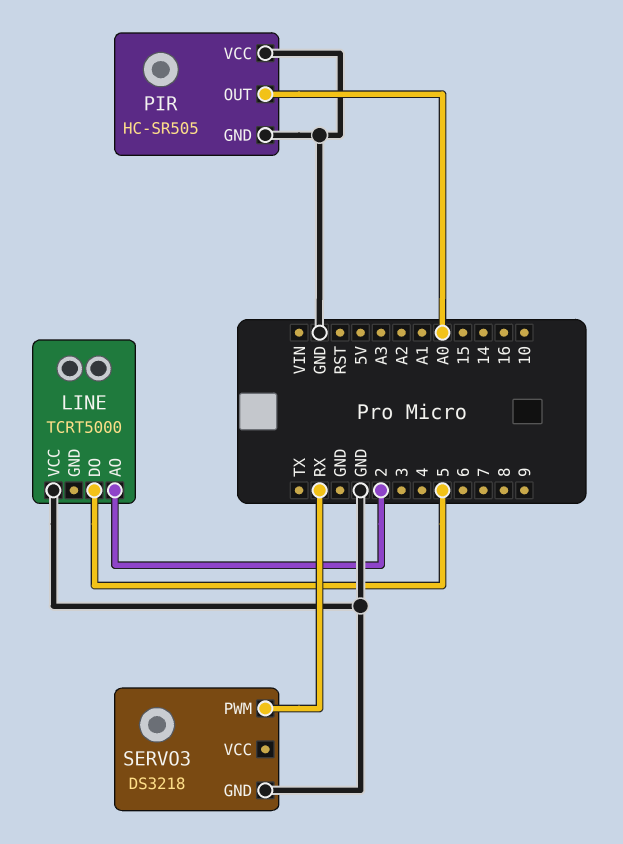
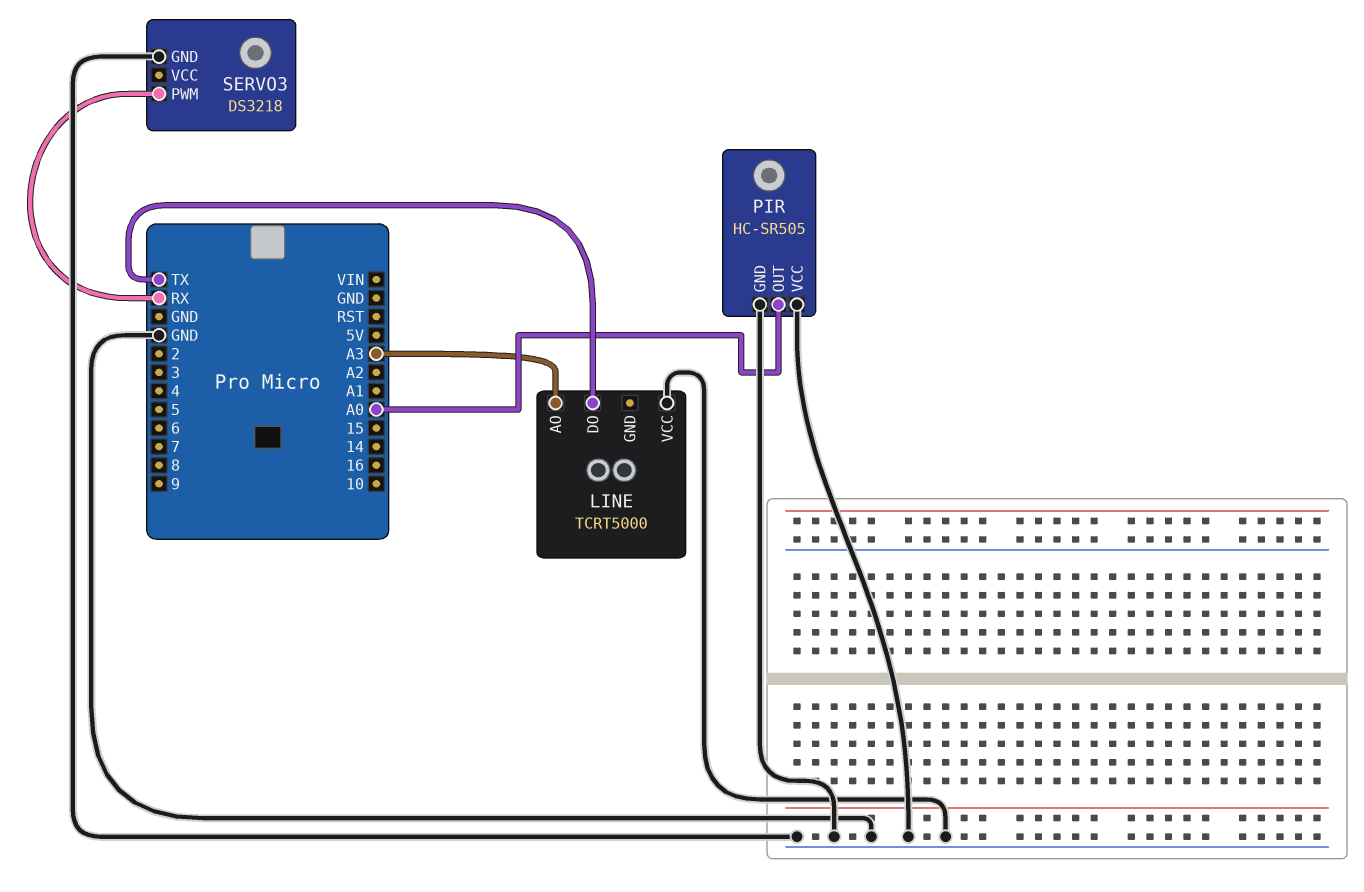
LINE pin AO: 2 -> A3
LINE pin DO: 5 -> TX

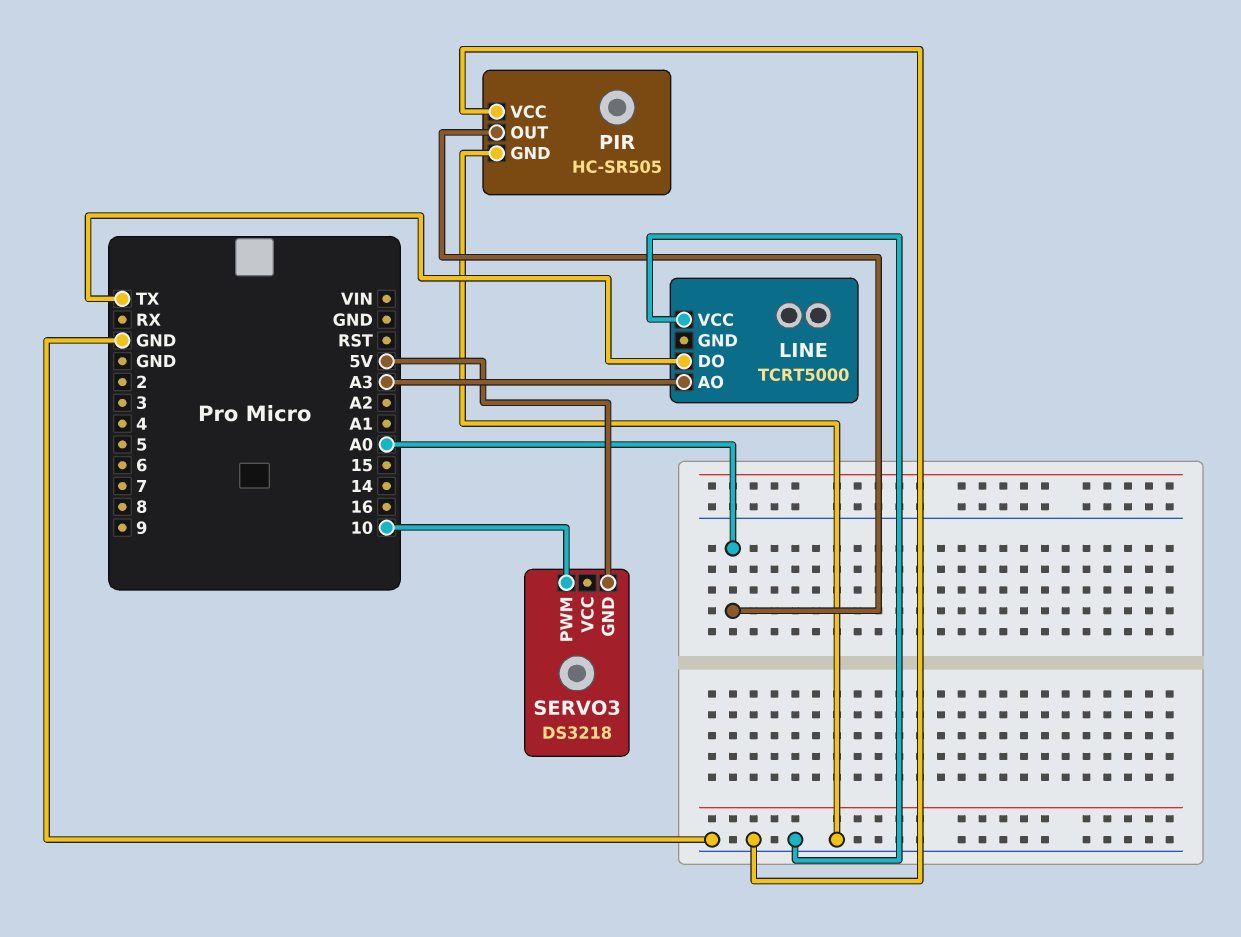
SERVO3 pin GND: GND -> 5V
SERVO3 pin PWM: RX -> 10

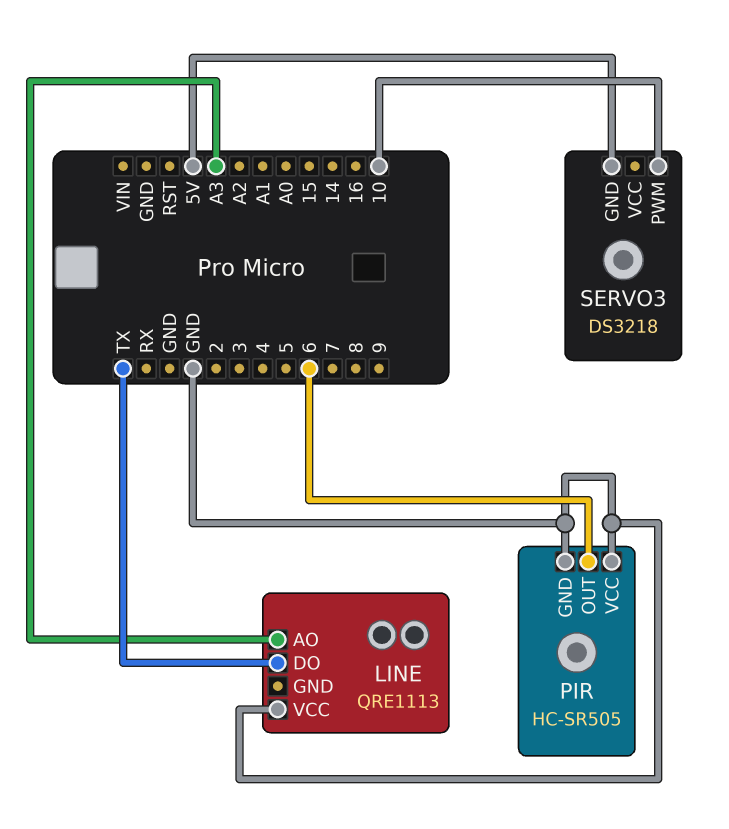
LINE: TCRT5000 -> QRE1113
PIR pin OUT: A0 -> 6

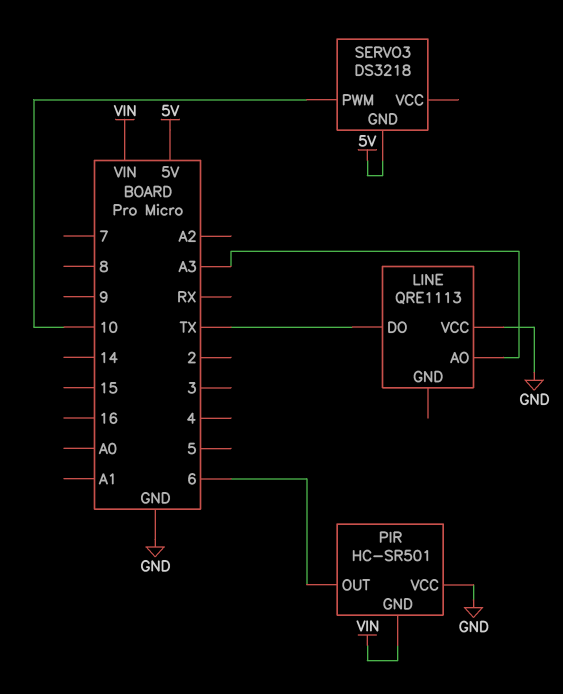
PIR: HC-SR505 -> HC-SR501
PIR pin GND: GND -> VIN

